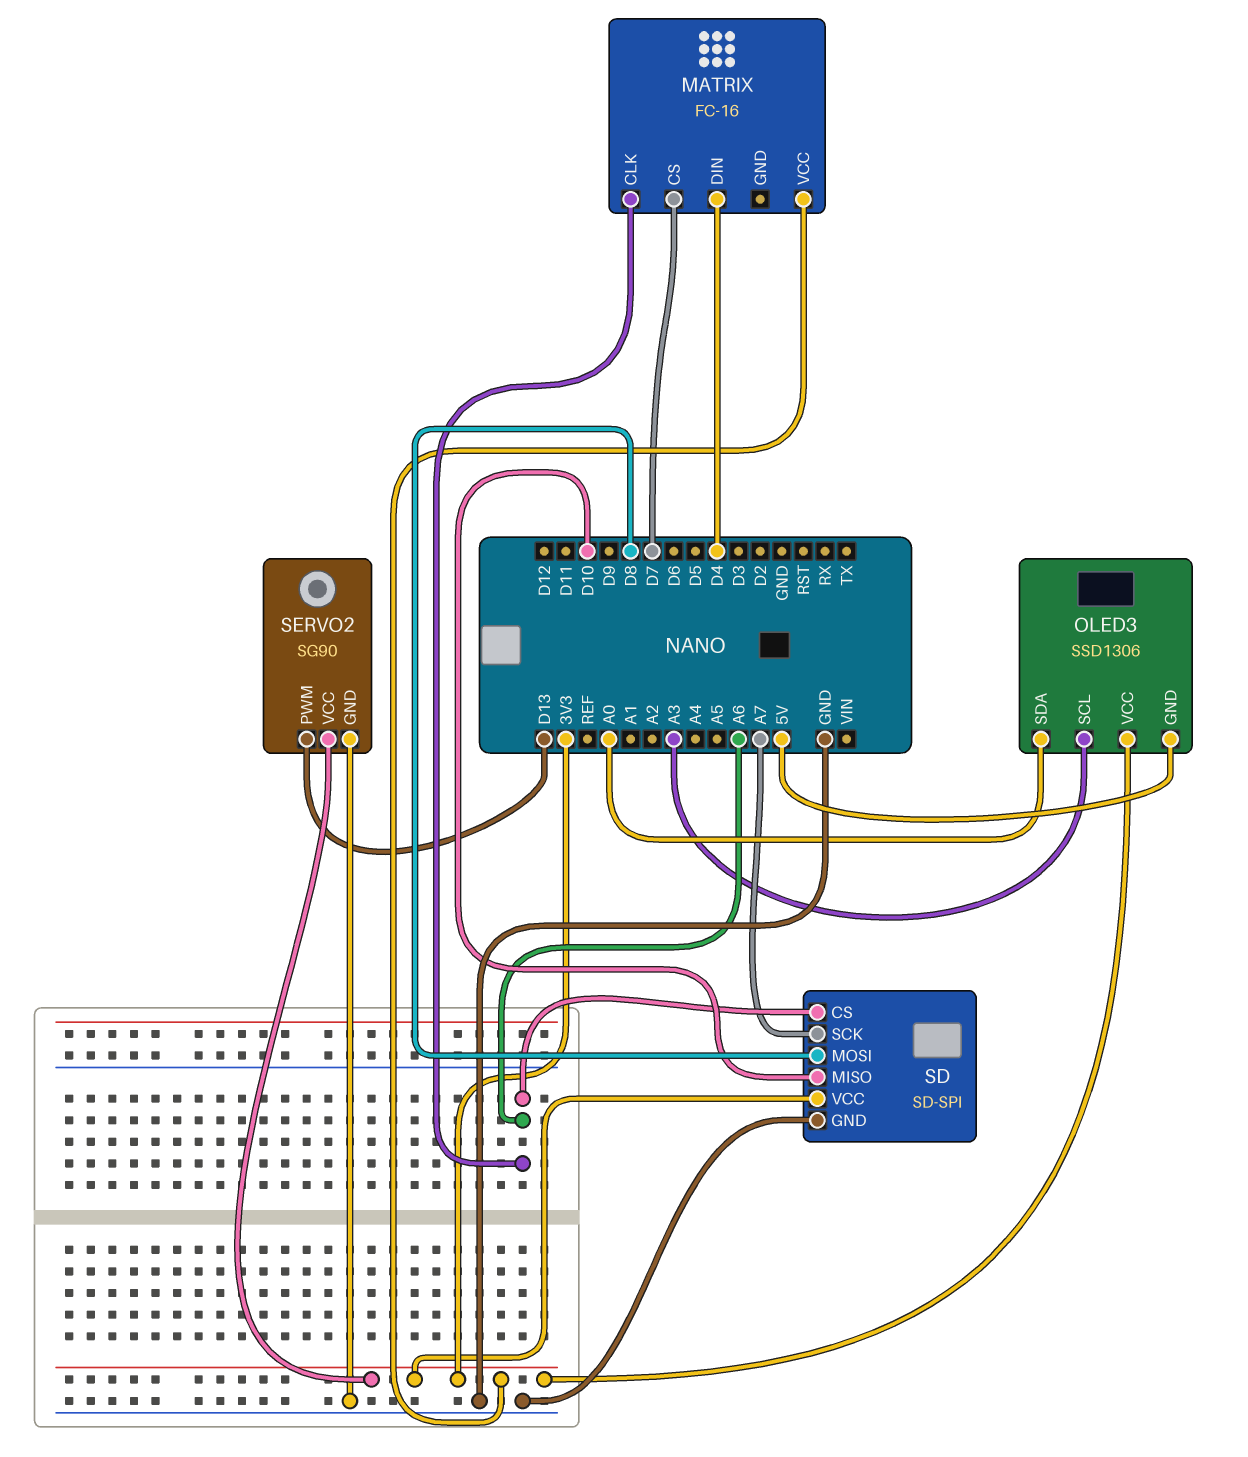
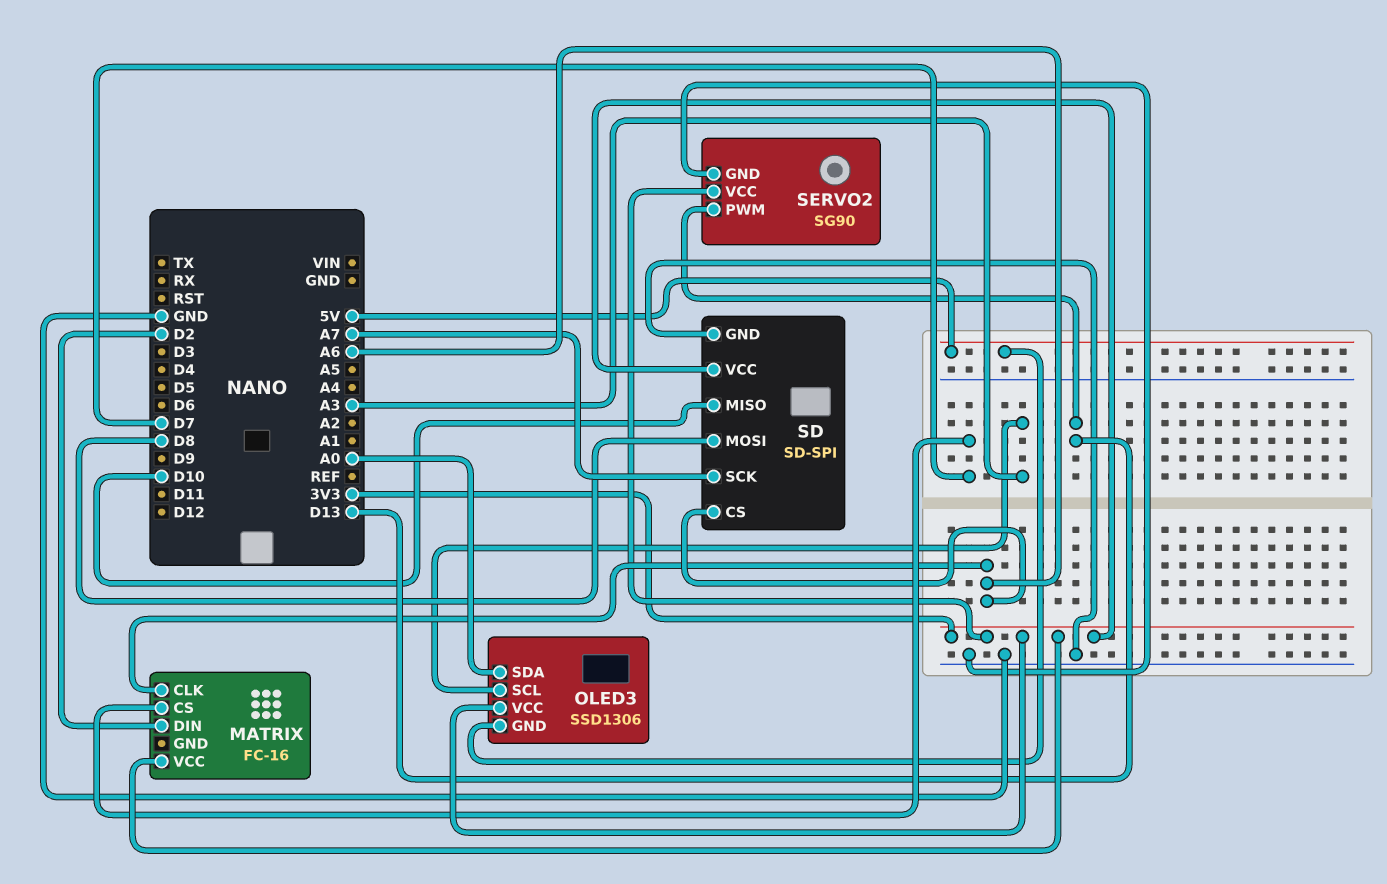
MATRIX pin DIN: D4 -> D2

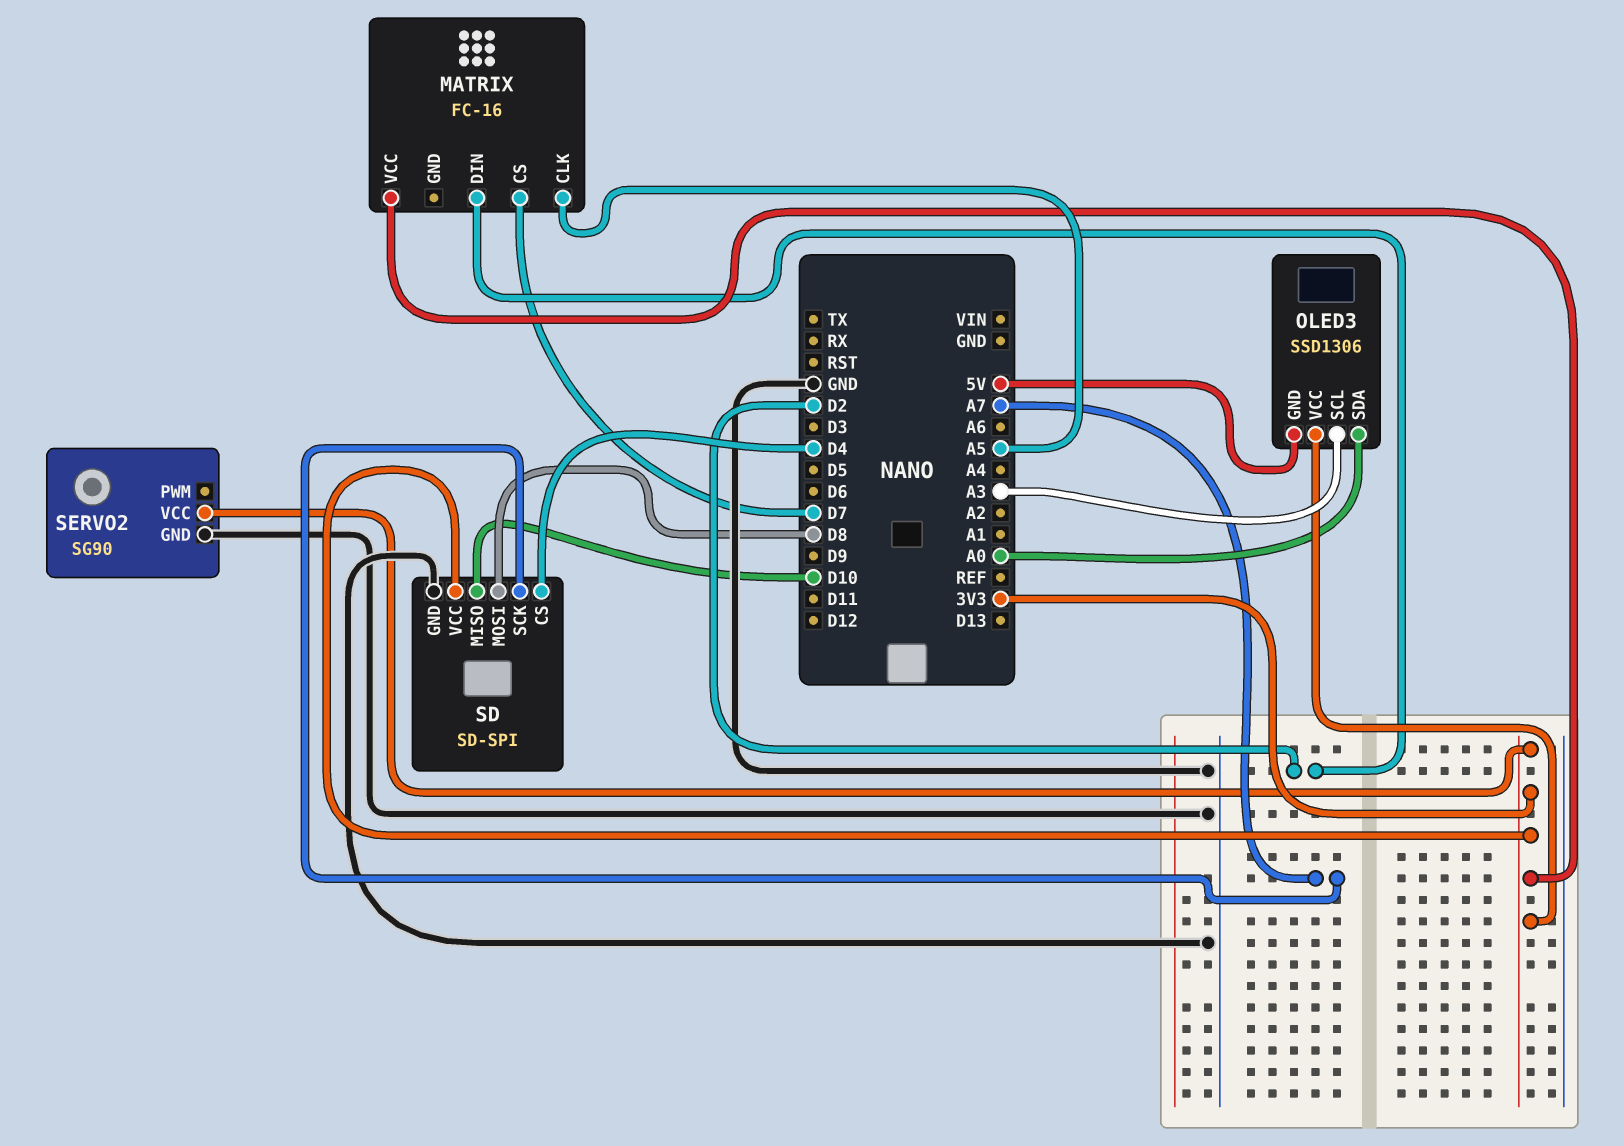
MATRIX pin CLK: A6 -> A5
SD pin CS: A6 -> D4
SERVO2 pin PWM: D13 -> none

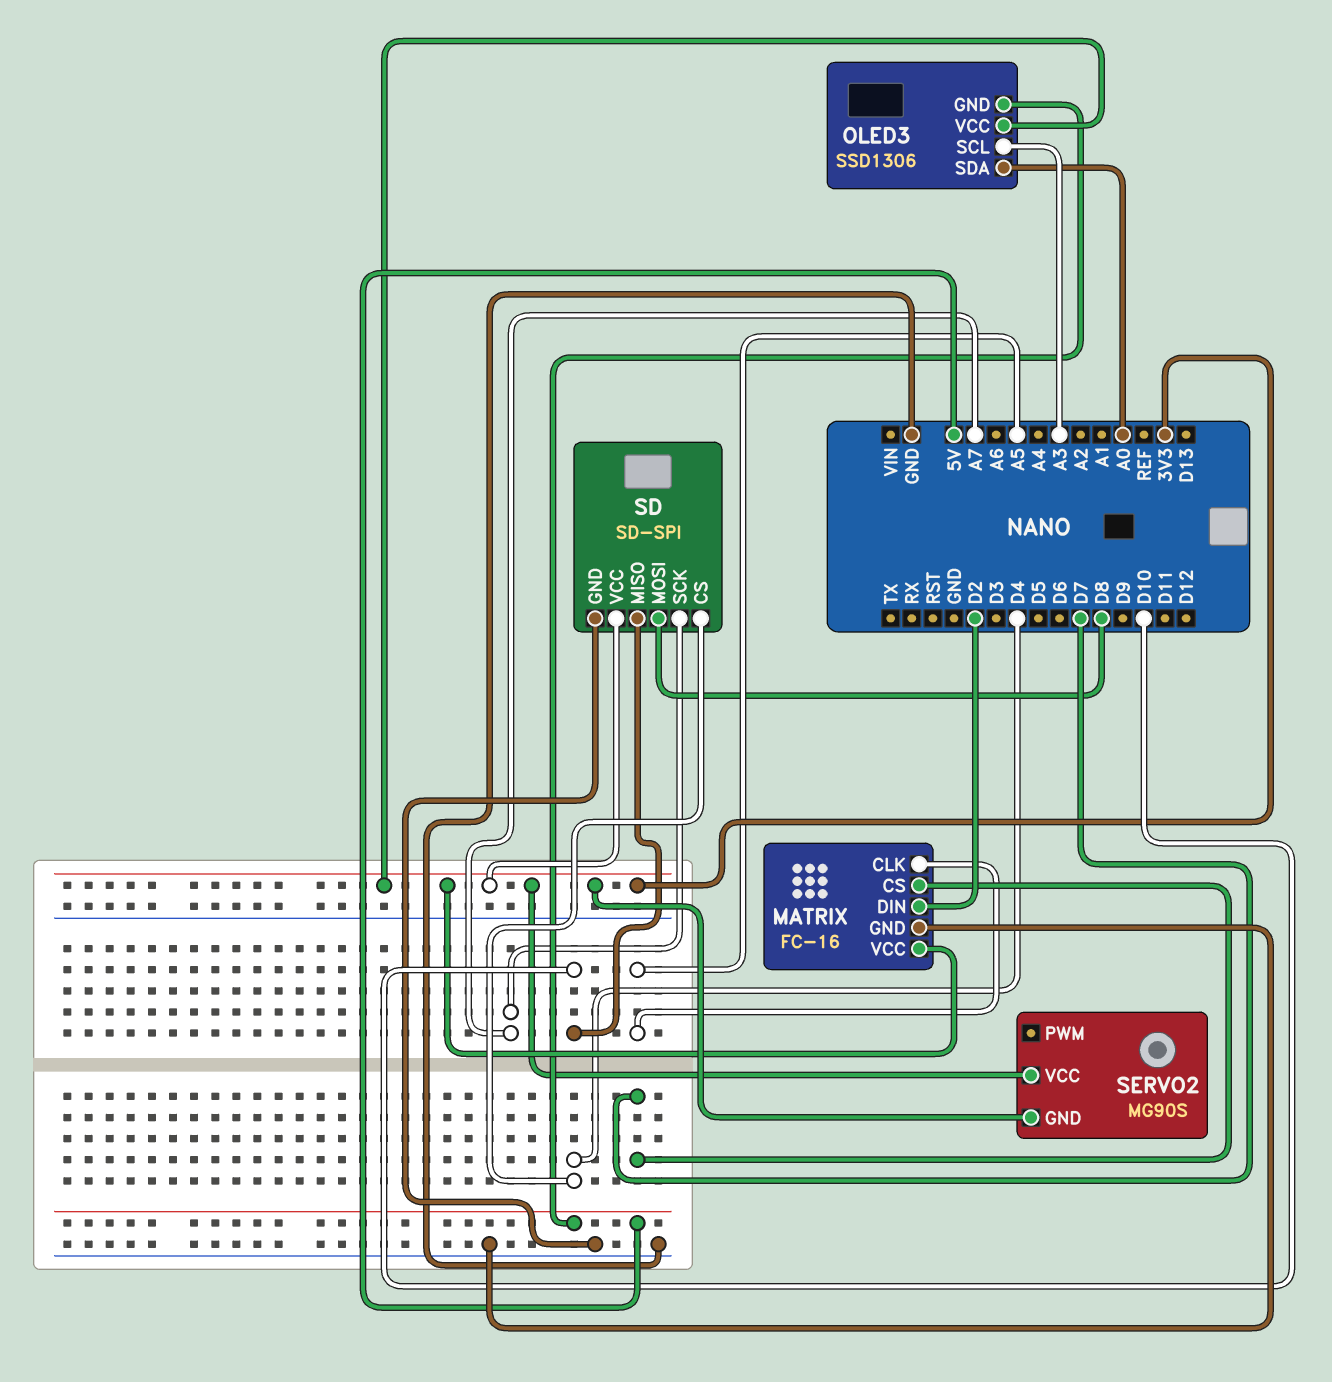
MATRIX pin GND: none -> GND
SERVO2: SG90 -> MG90S
SERVO2 pin GND: GND -> 3V3

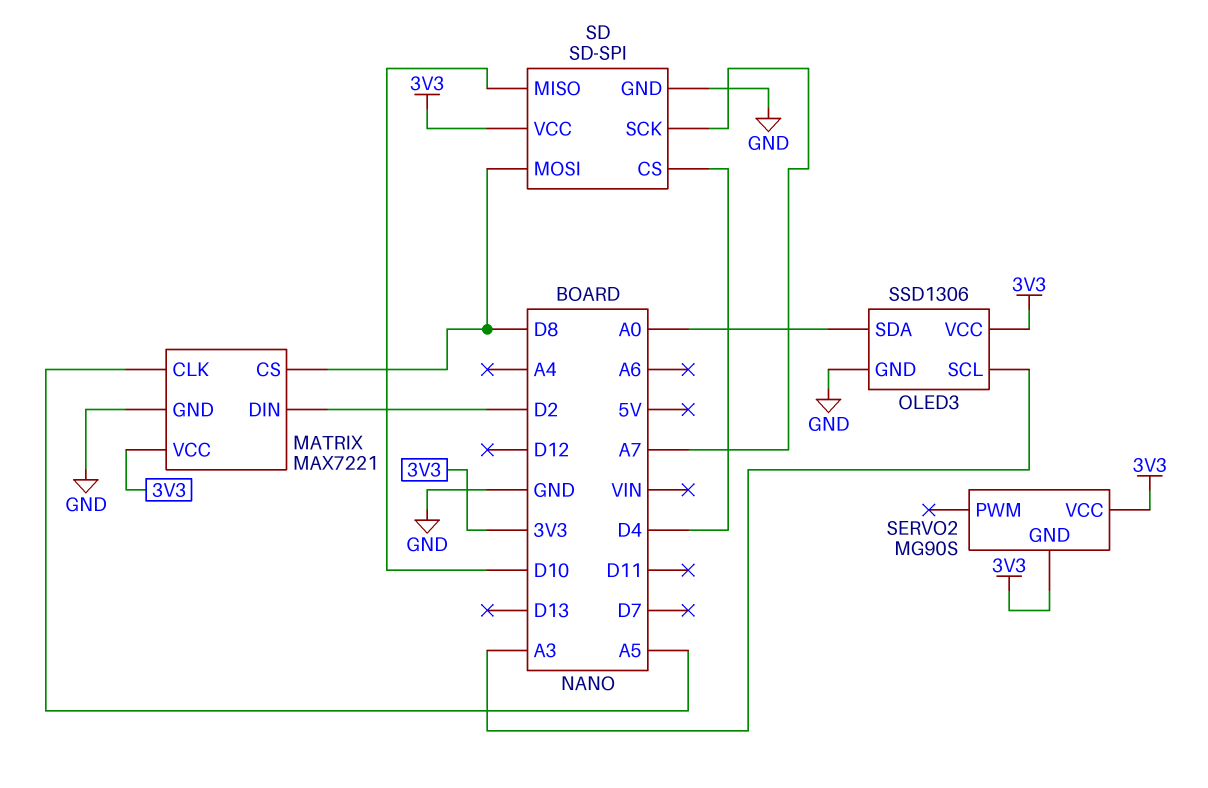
MATRIX: FC-16 -> MAX7221
MATRIX pin CS: D7 -> D8
OLED3 pin GND: 5V -> GND

